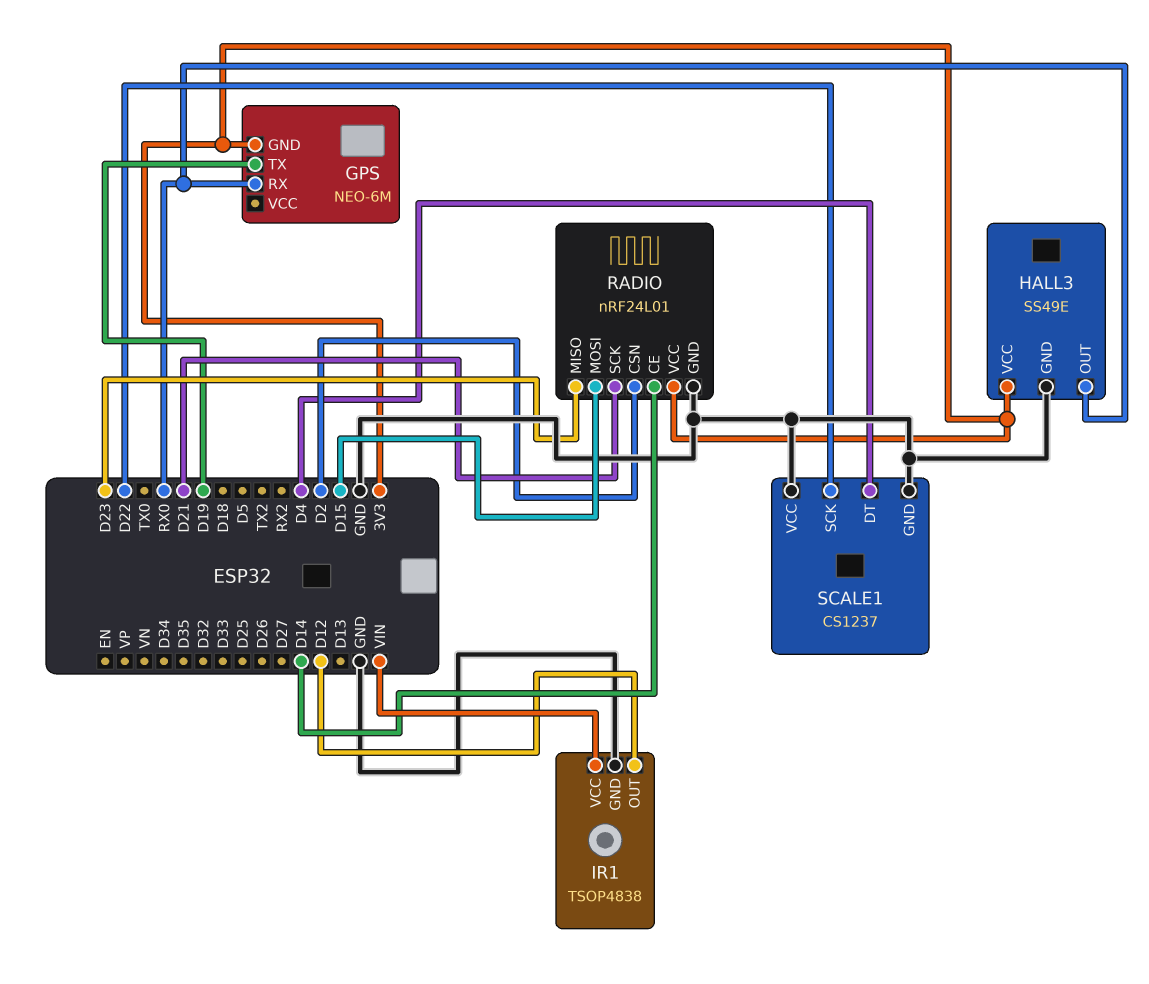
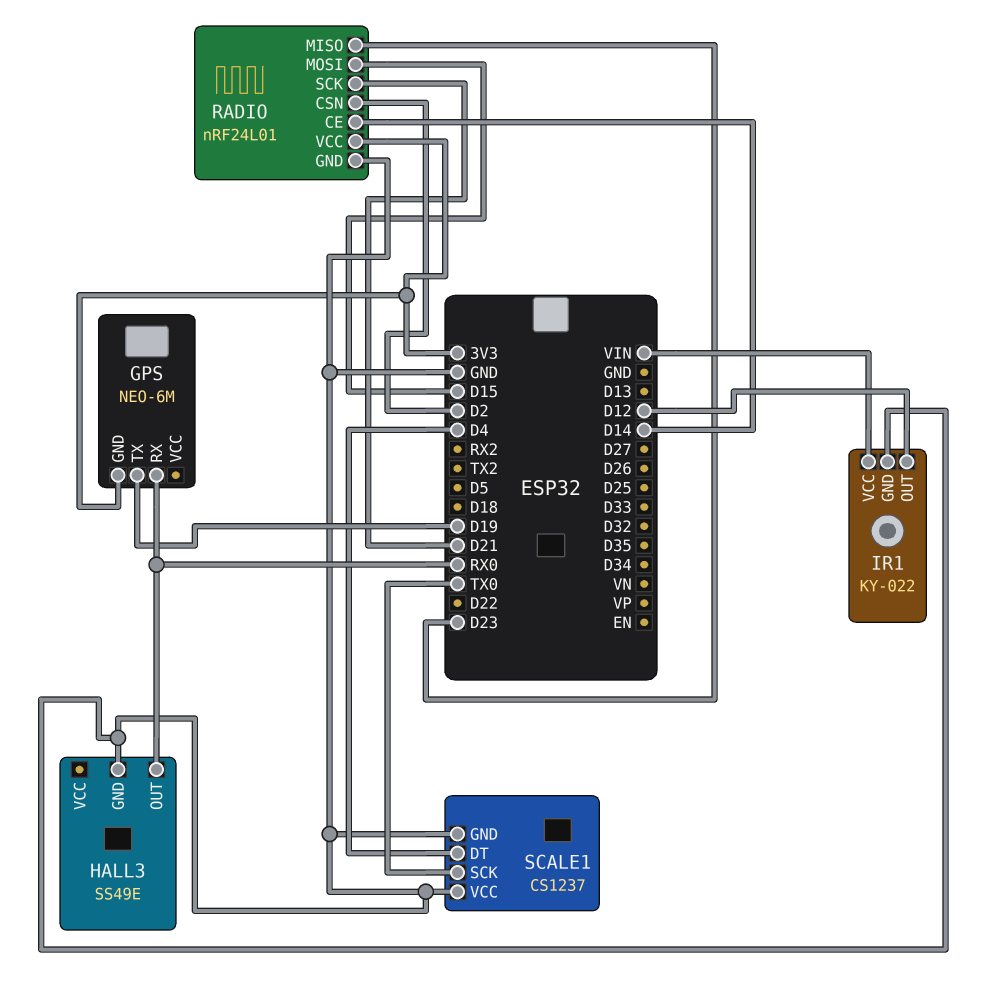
HALL3 pin VCC: 3V3 -> none
IR1: TSOP4838 -> KY-022
SCALE1 pin SCK: D22 -> TX0

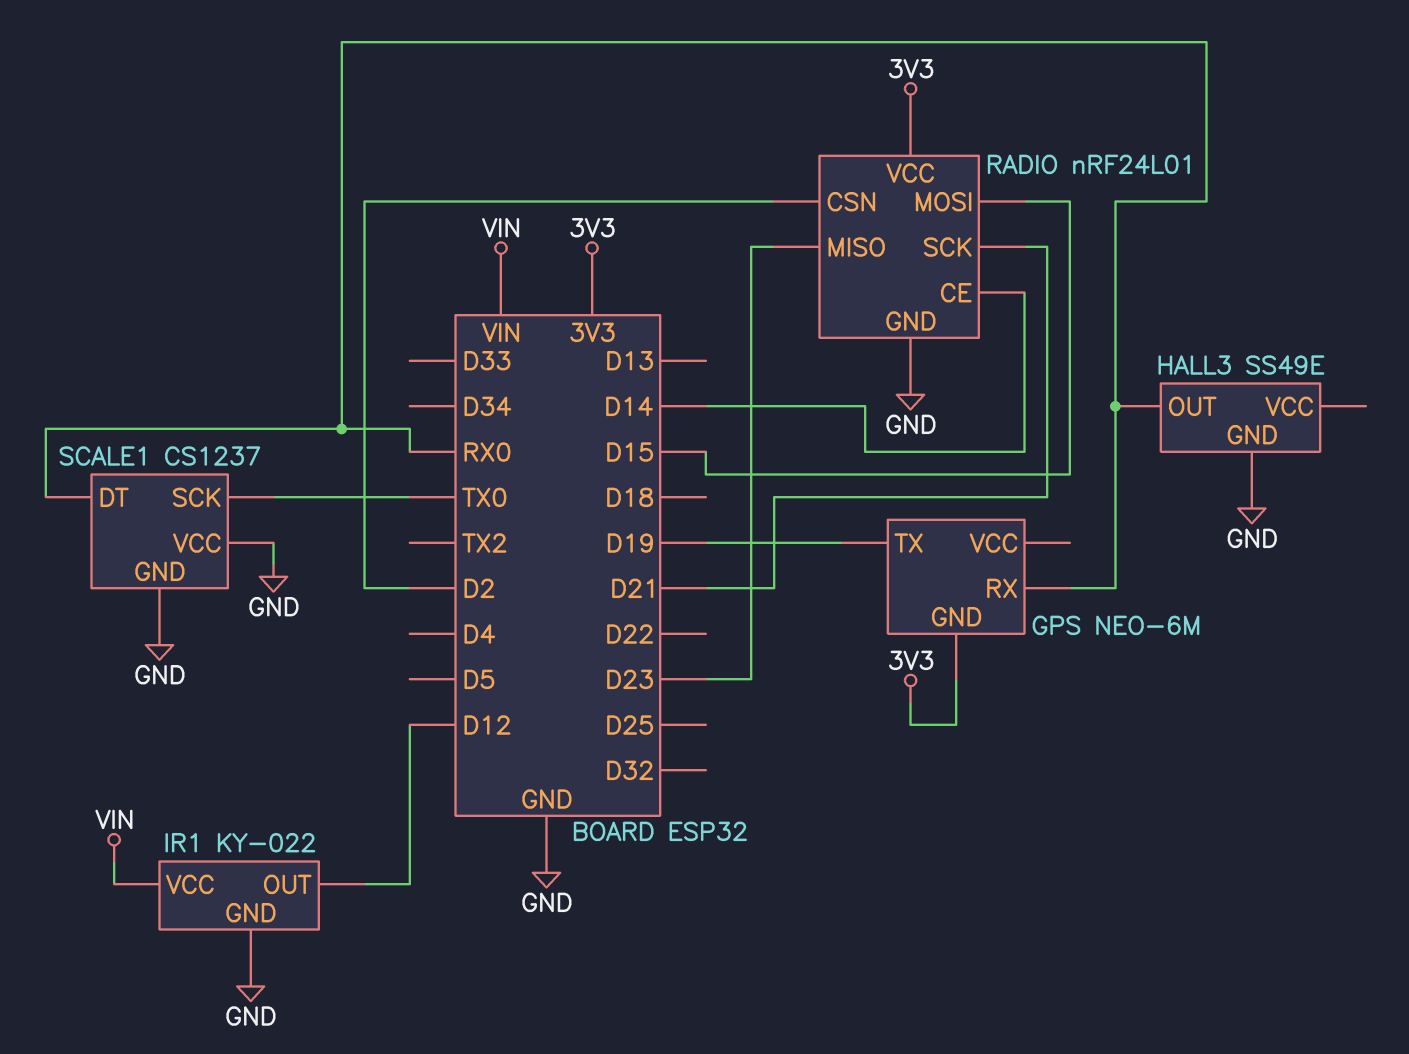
SCALE1 pin DT: D4 -> RX0

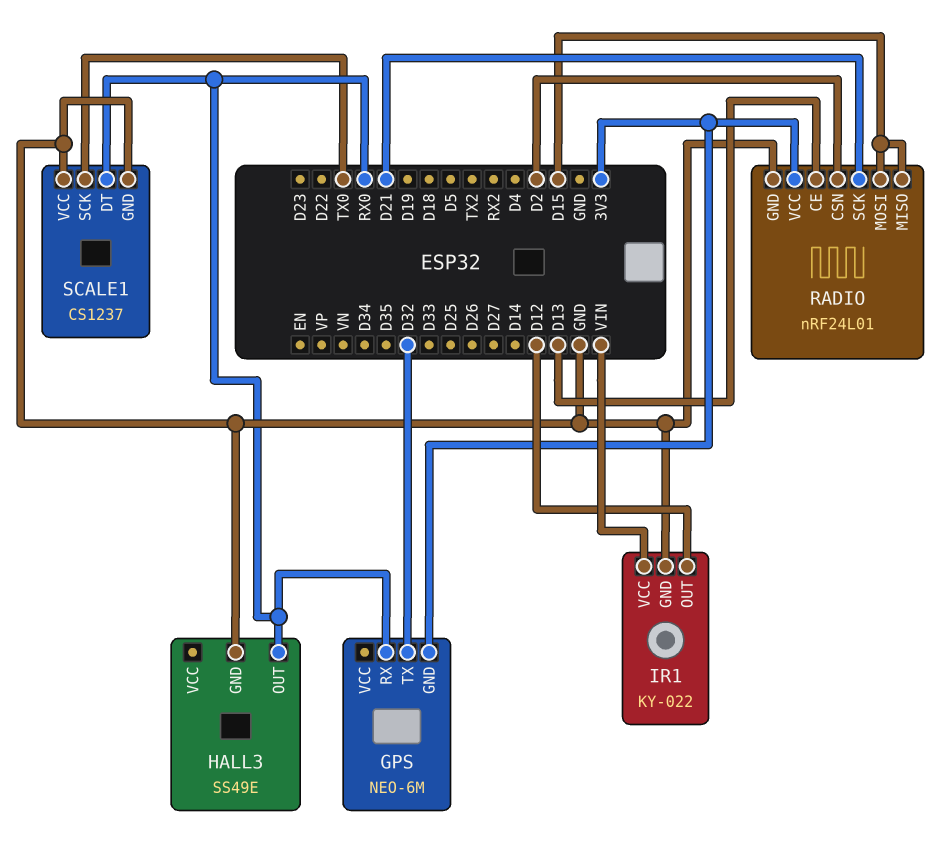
GPS pin TX: D19 -> D32
RADIO pin CE: D14 -> D13
RADIO pin MISO: D23 -> D15

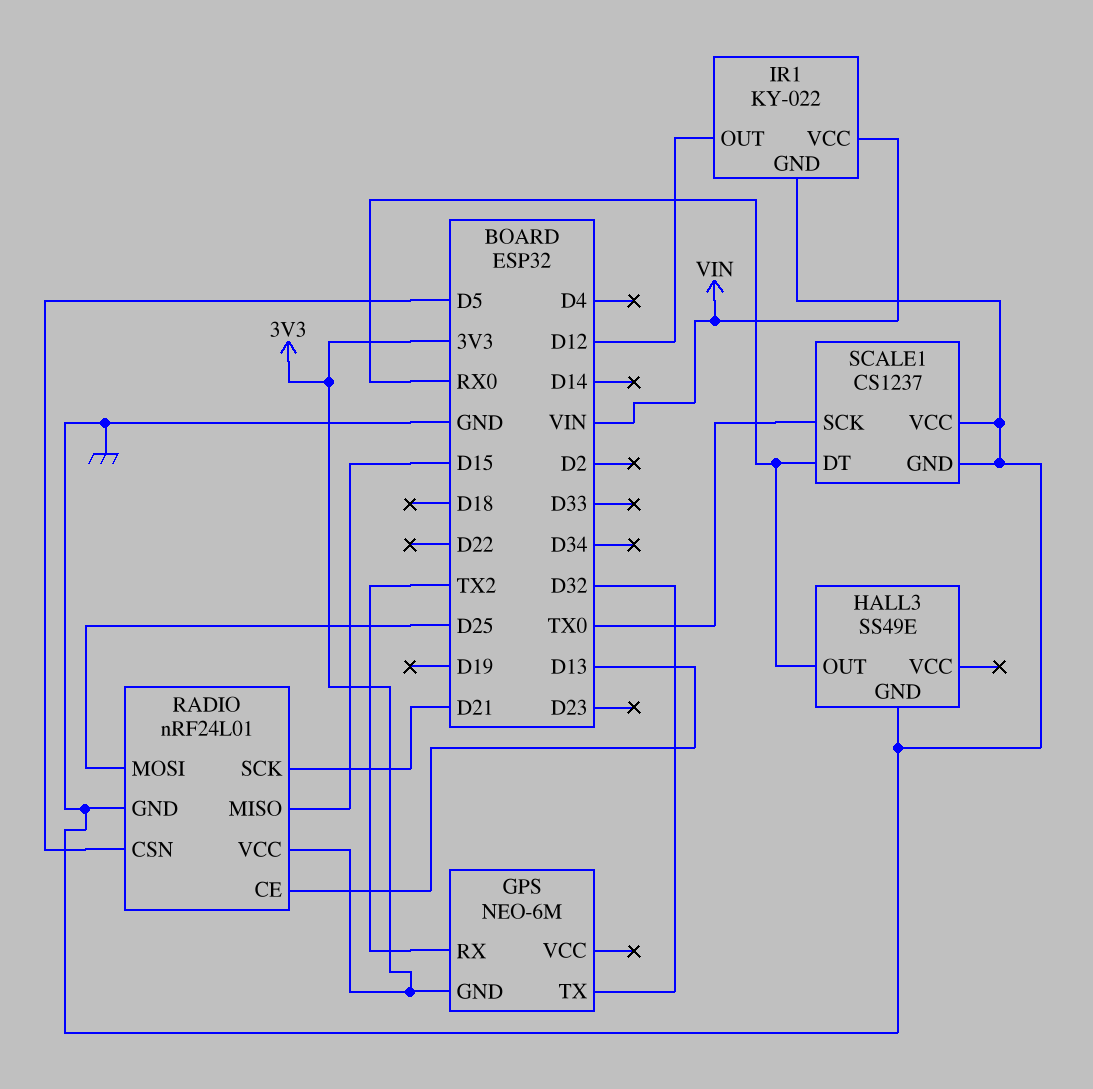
GPS pin RX: RX0 -> TX2
RADIO pin CSN: D2 -> D5
RADIO pin MOSI: D15 -> D25

